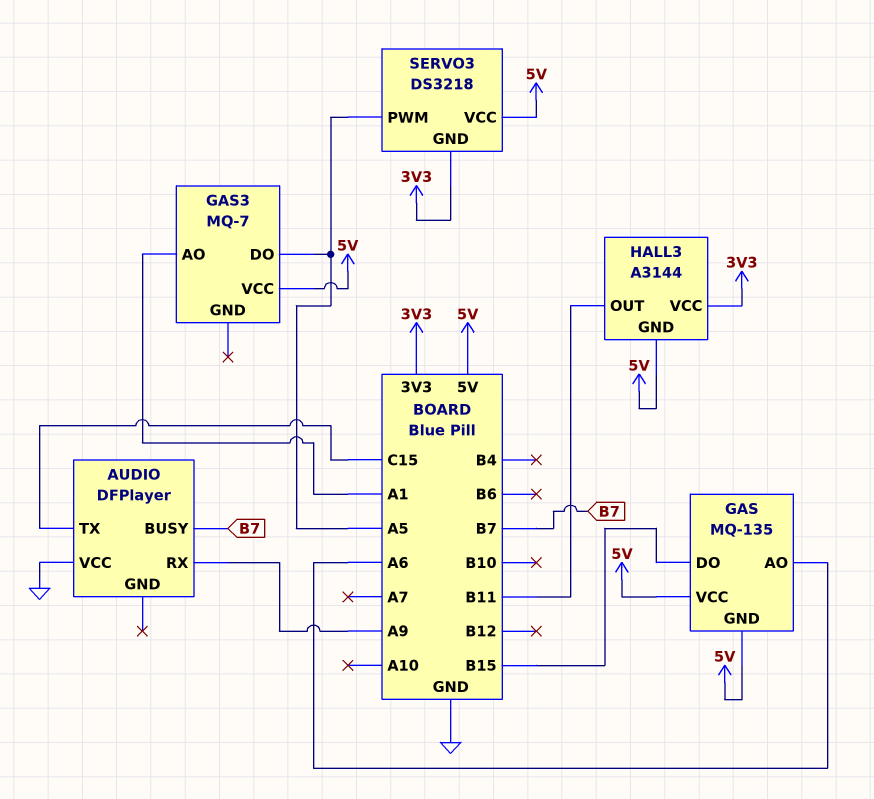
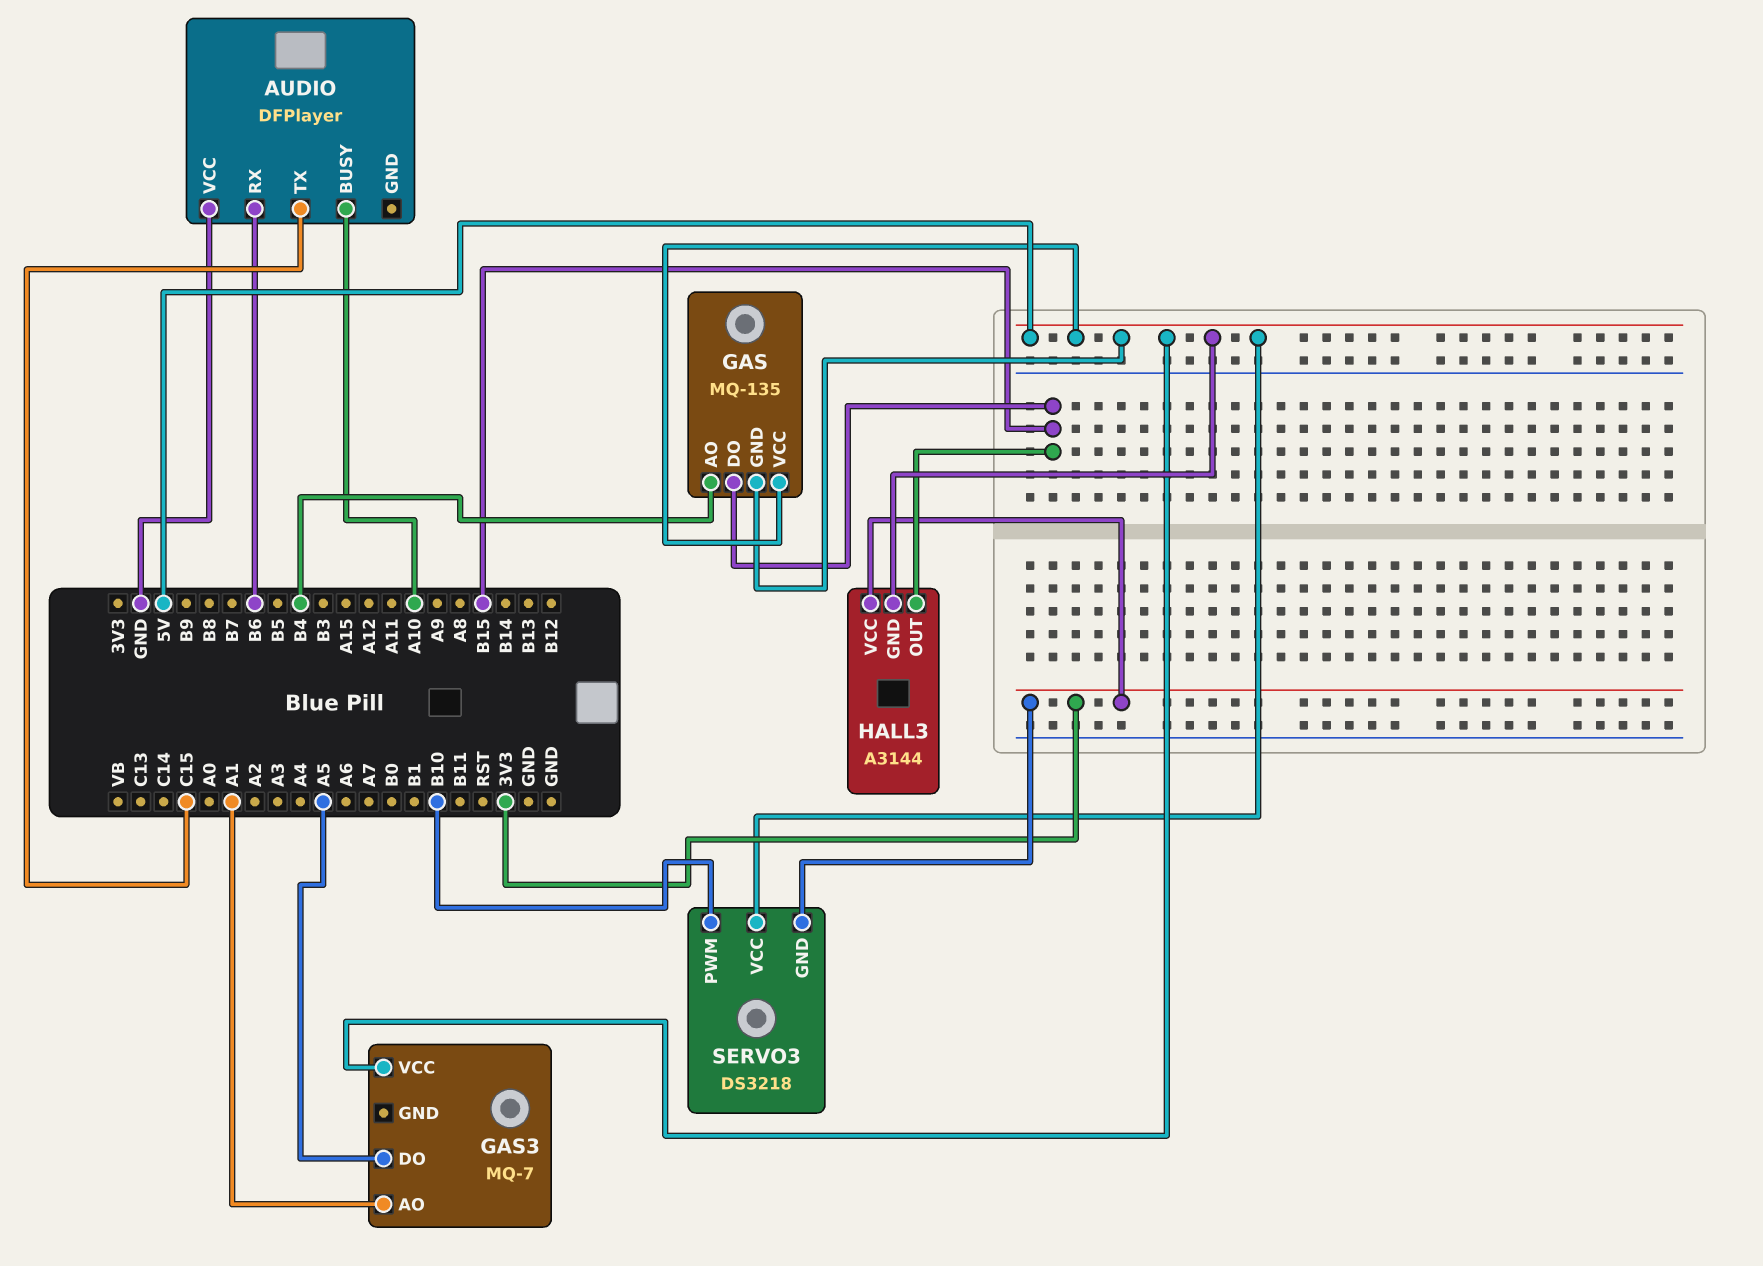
AUDIO pin BUSY: B7 -> A10
AUDIO pin RX: A9 -> B6
GAS pin AO: A6 -> B4
HALL3 pin OUT: B11 -> B15
SERVO3 pin PWM: A5 -> B10

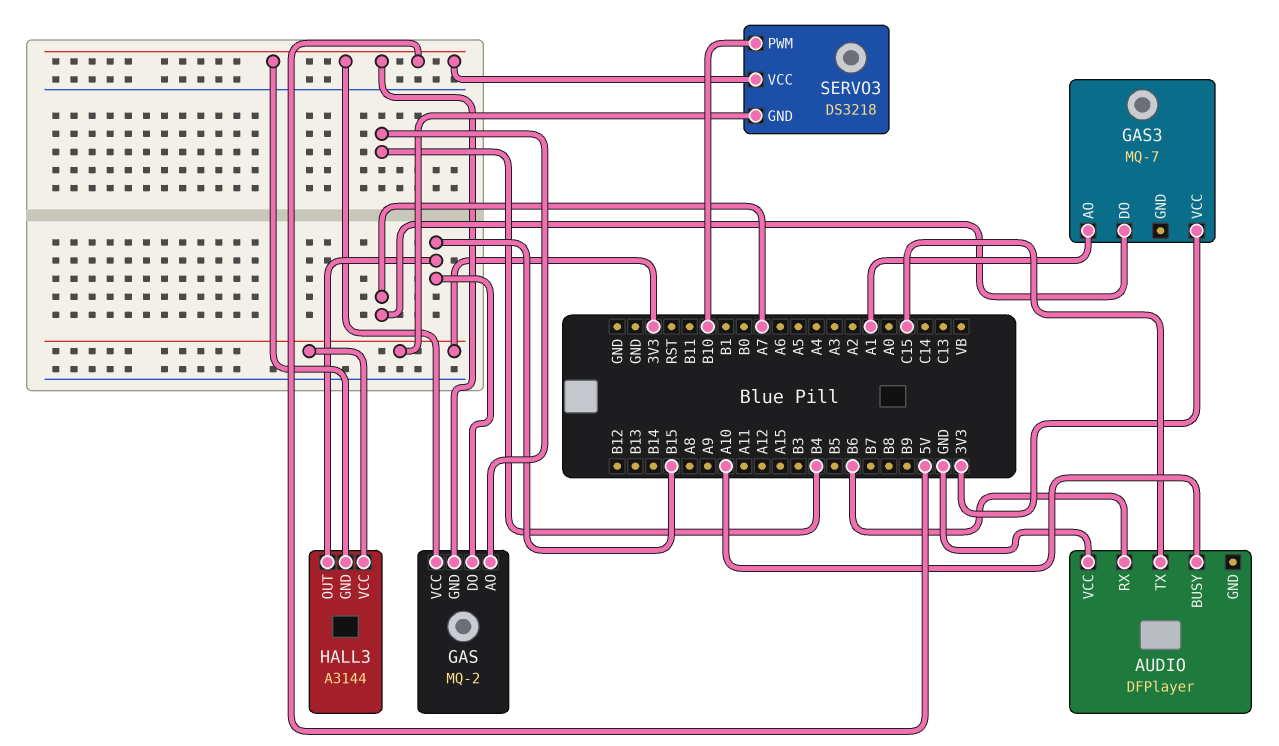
GAS: MQ-135 -> MQ-2
GAS3 pin DO: A5 -> A7
GAS3 pin VCC: 5V -> 3V3

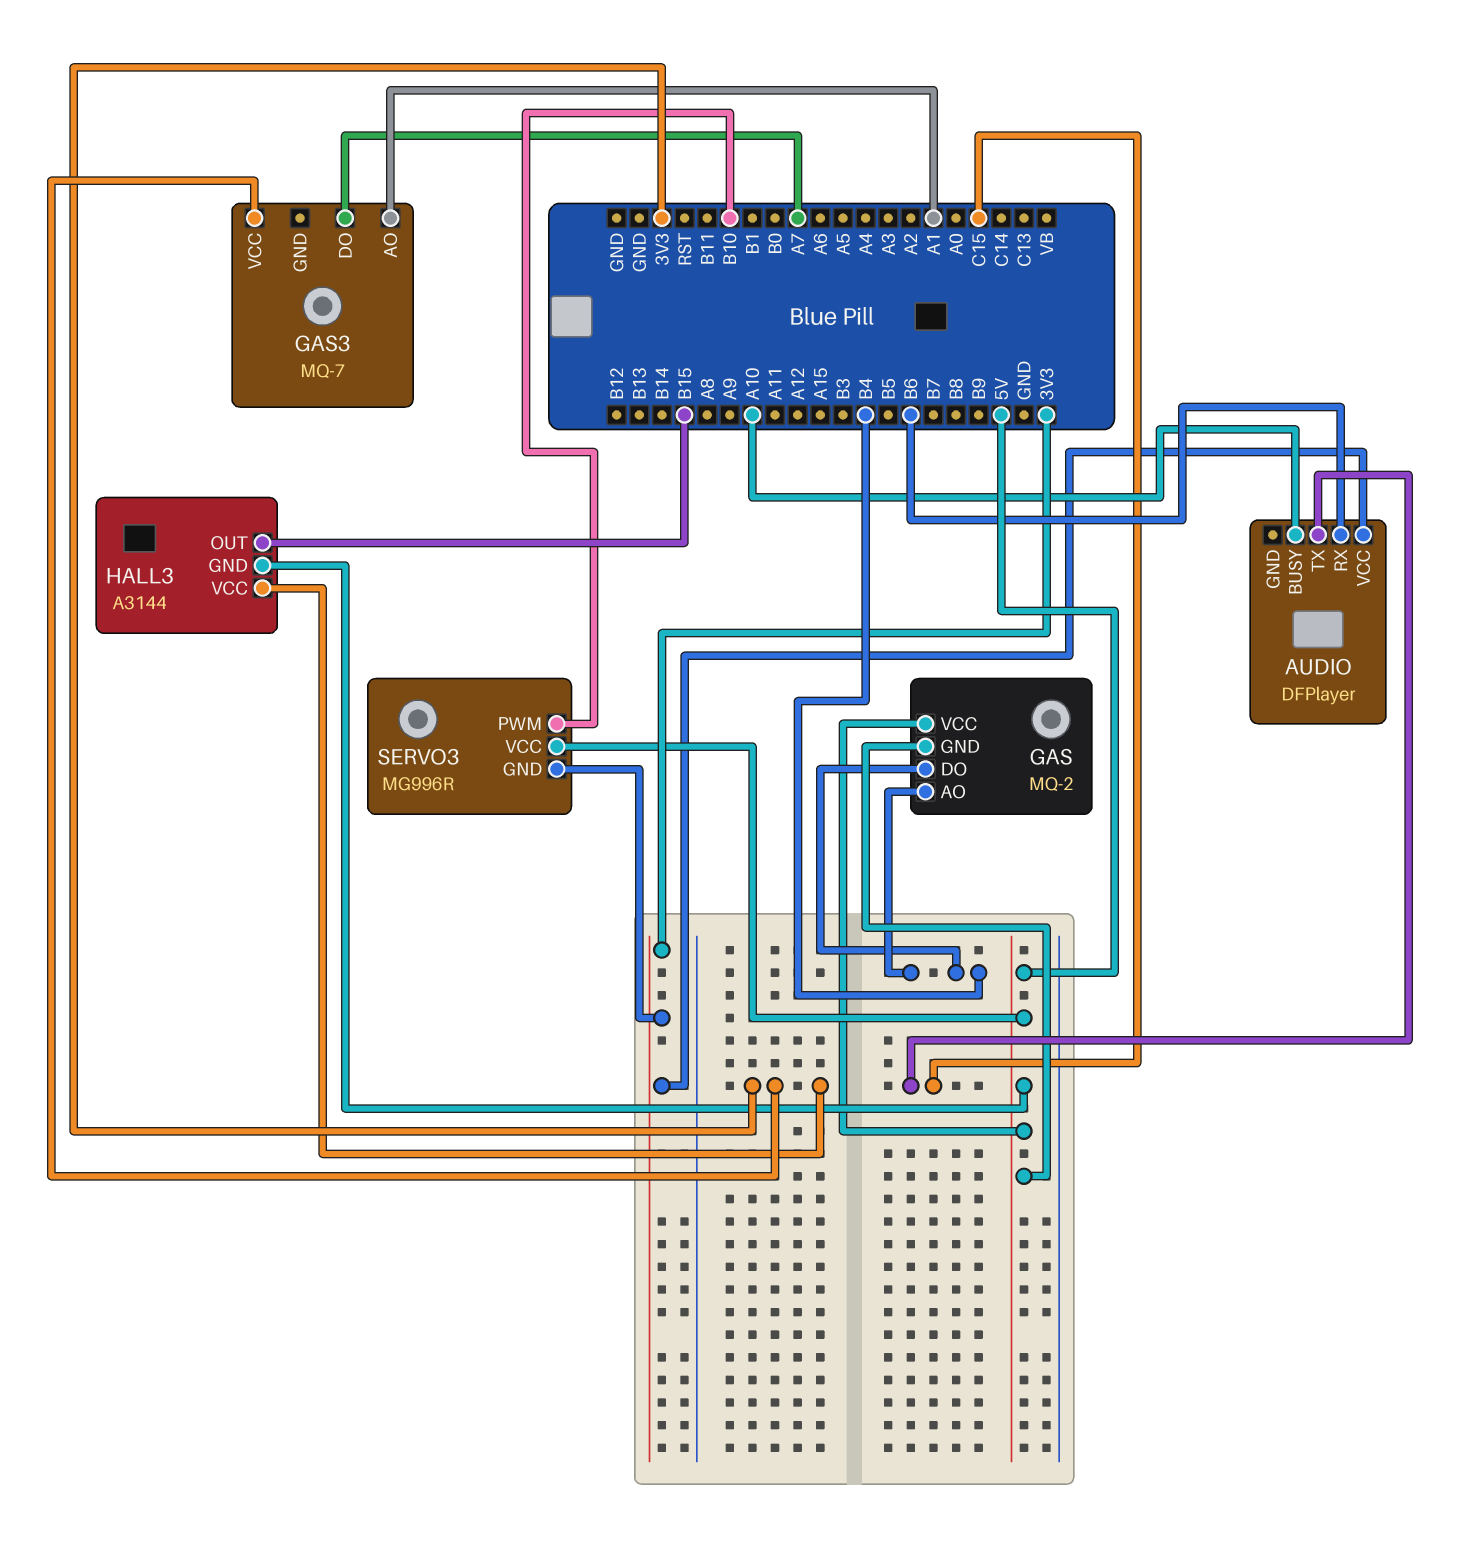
AUDIO pin VCC: GND -> 3V3
GAS pin DO: B15 -> B4
SERVO3: DS3218 -> MG996R

